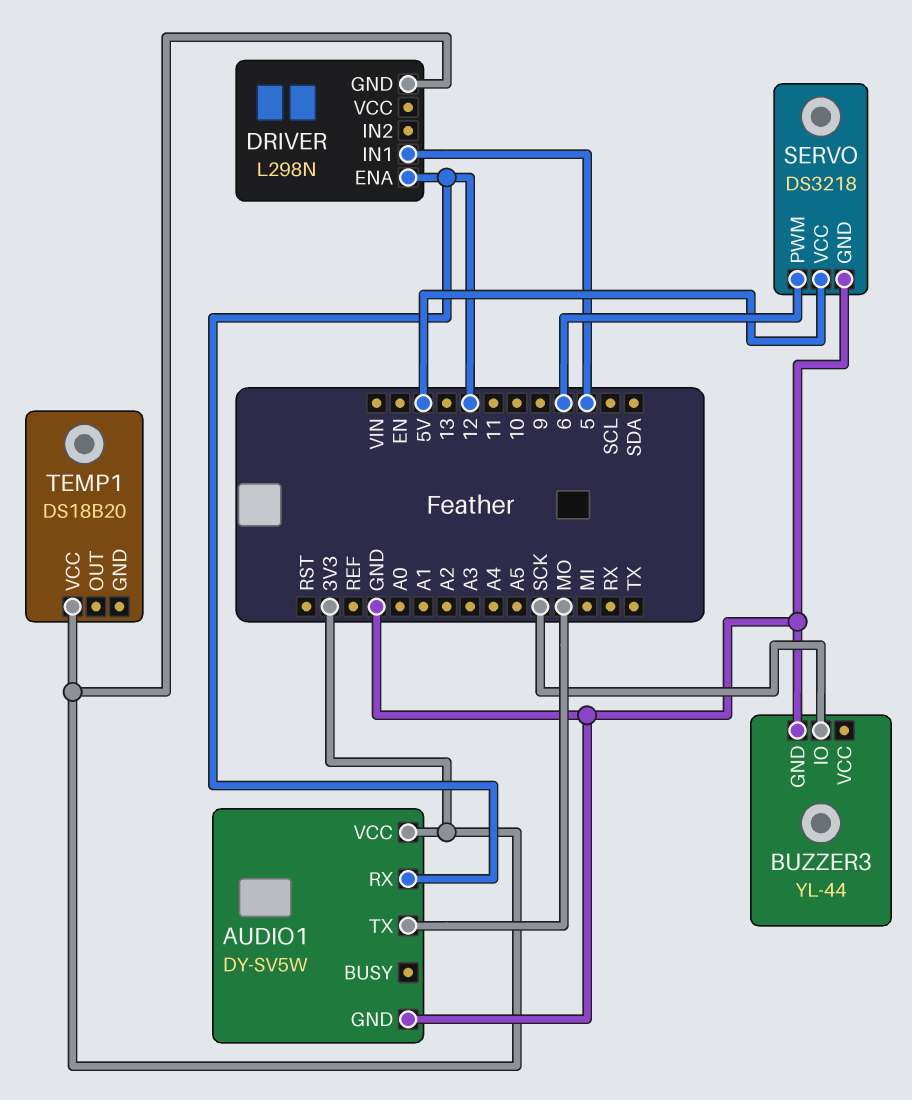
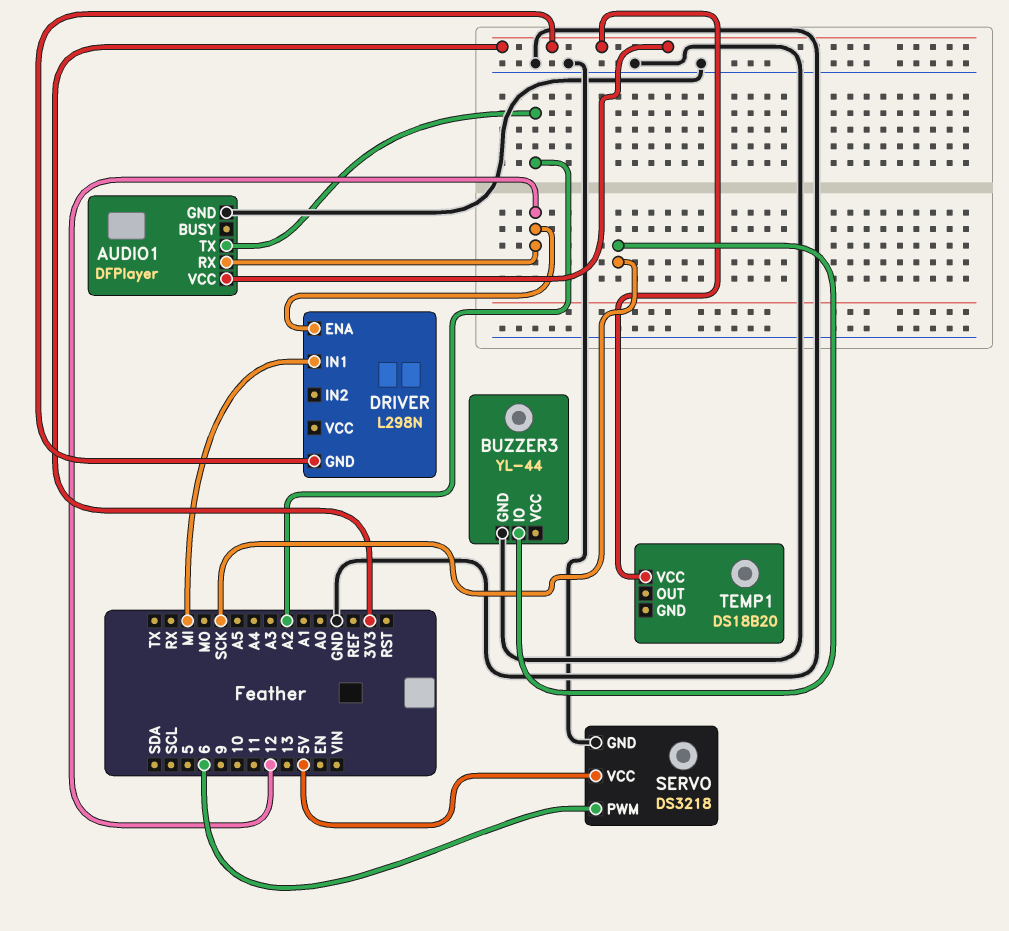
AUDIO1: DY-SV5W -> DFPlayer
AUDIO1 pin TX: MO -> A2
DRIVER pin IN1: 5 -> MI

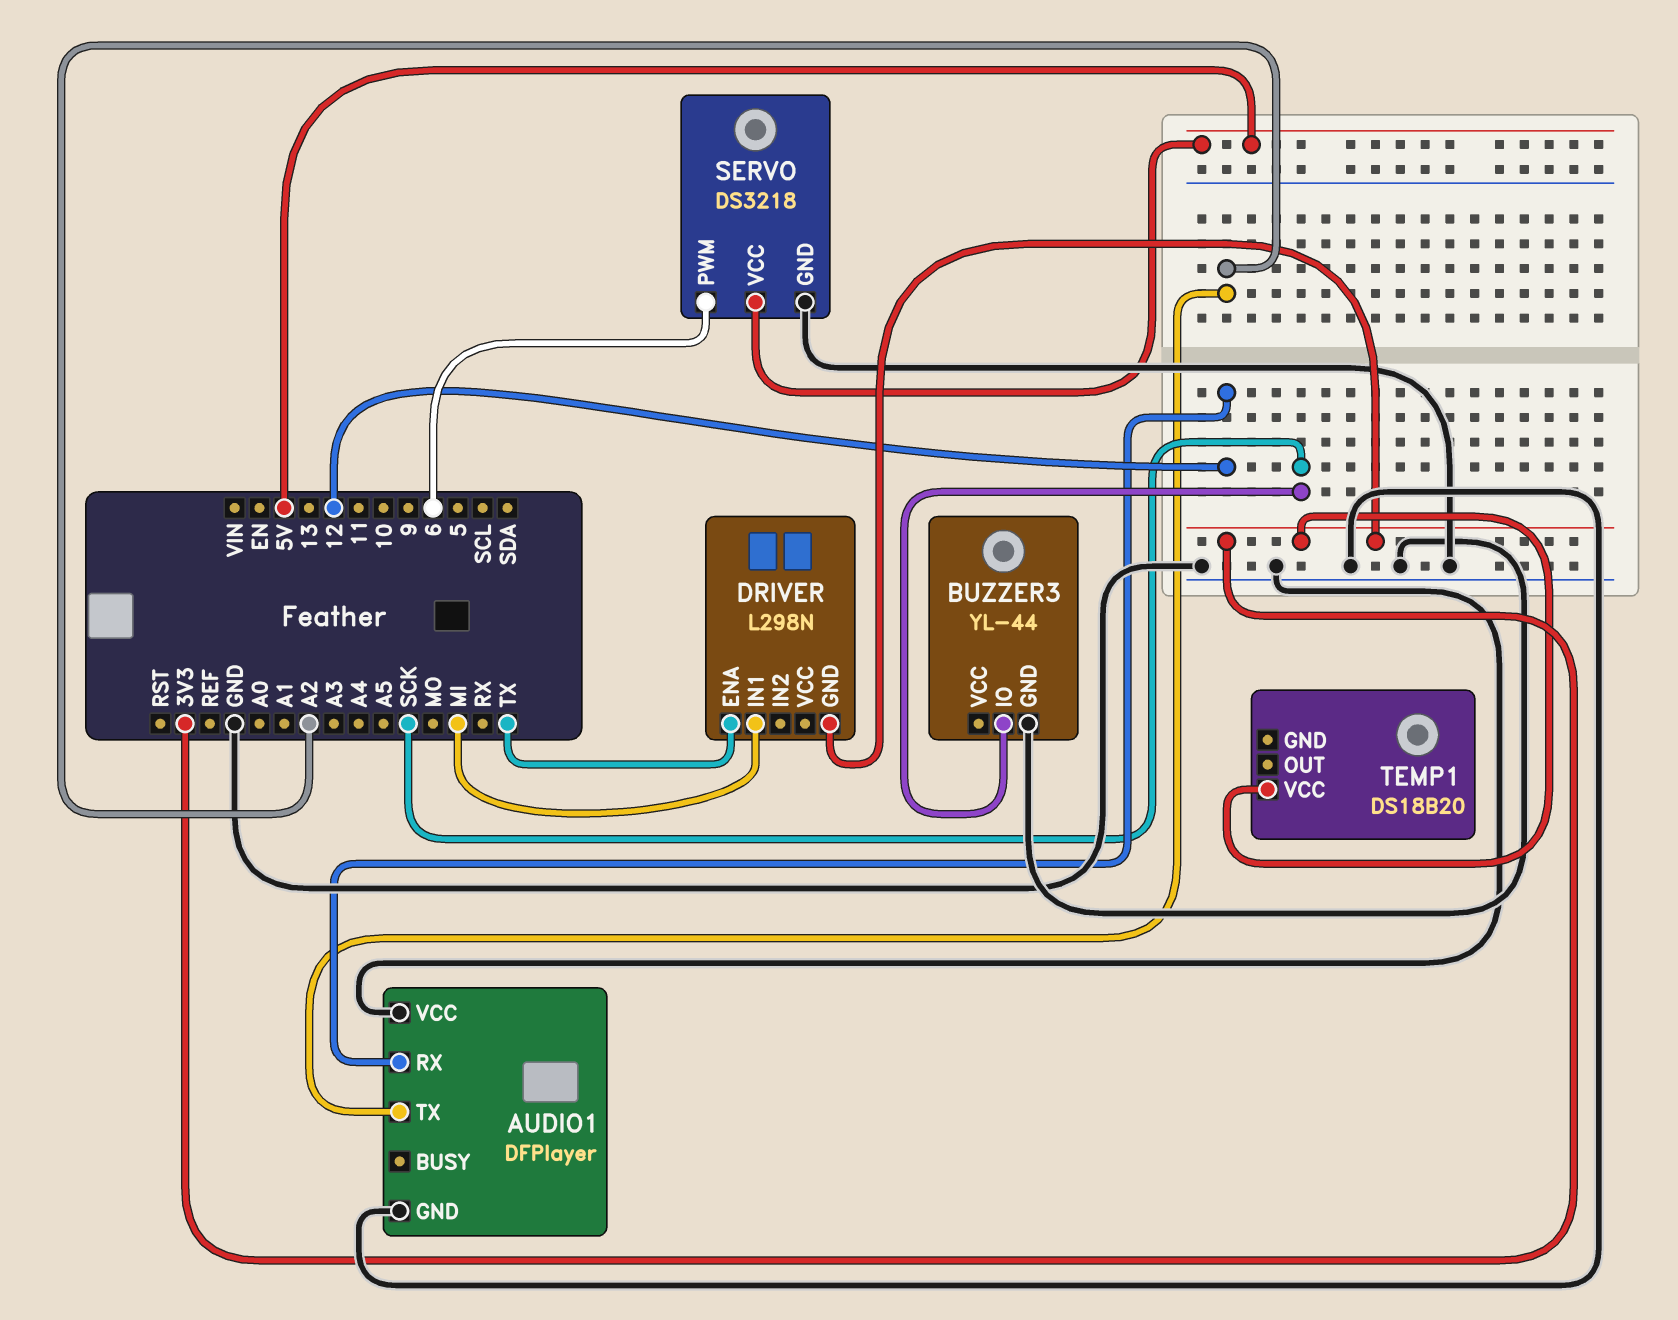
AUDIO1 pin VCC: 3V3 -> GND
DRIVER pin ENA: 12 -> TX

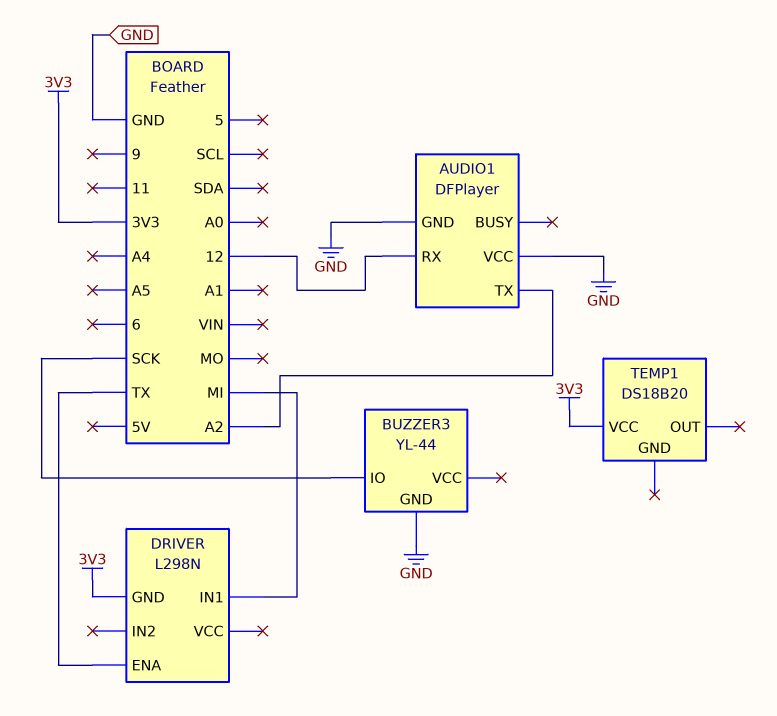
SERVO: DS3218 -> none
SERVO pin GND: GND -> none
SERVO pin PWM: 6 -> none
SERVO pin VCC: 5V -> none

